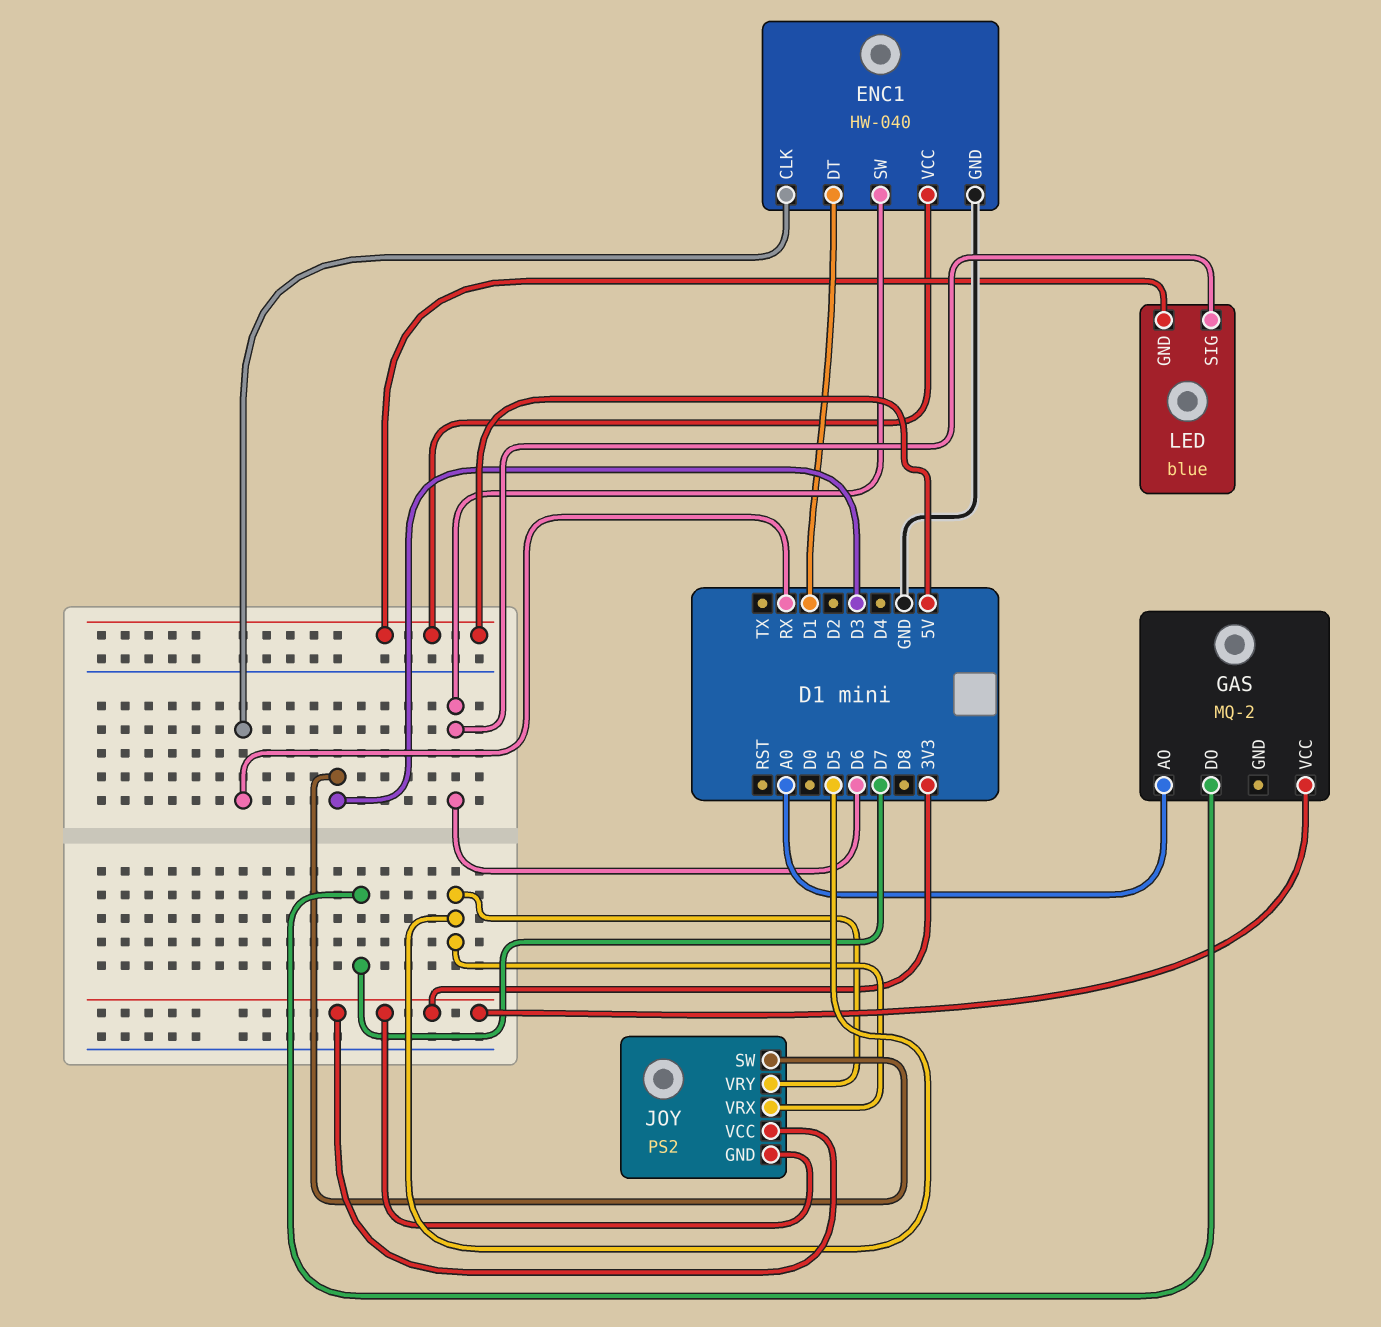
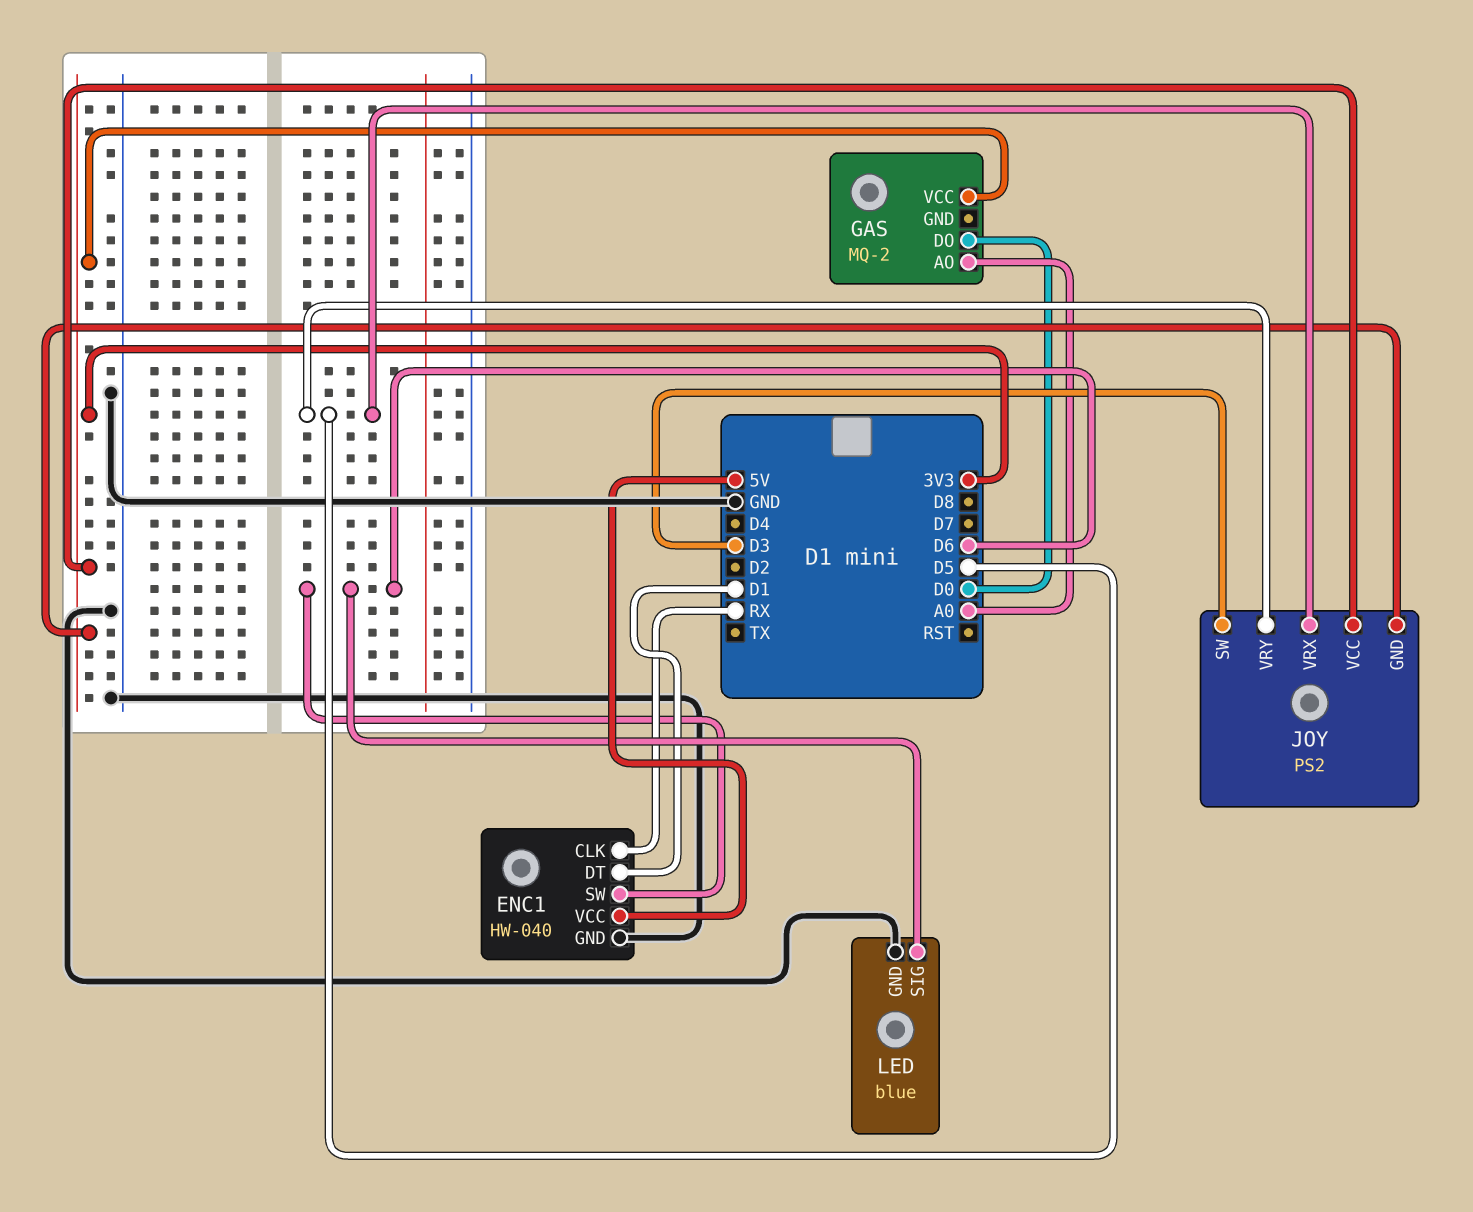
GAS pin DO: D7 -> D0
LED pin GND: 5V -> GND

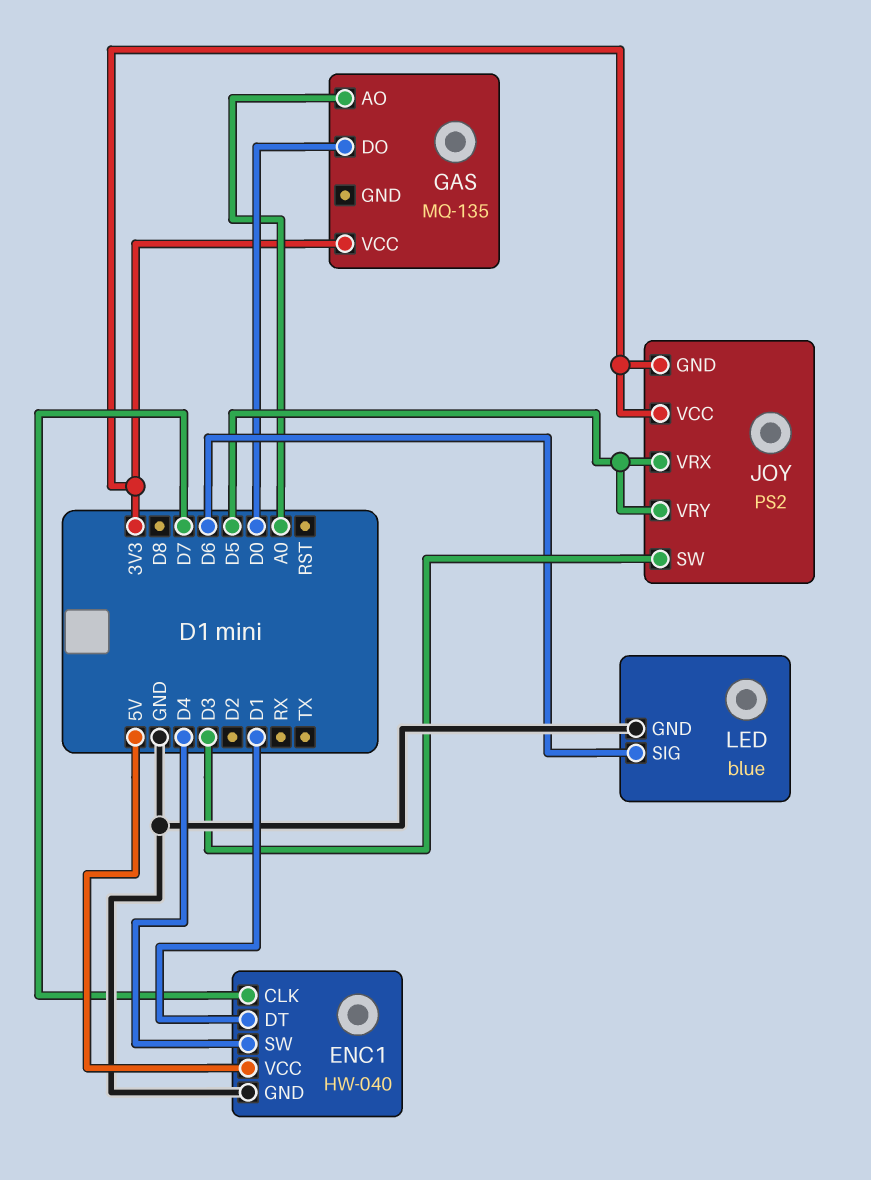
ENC1 pin CLK: RX -> D7
ENC1 pin SW: D6 -> D4
GAS: MQ-2 -> MQ-135

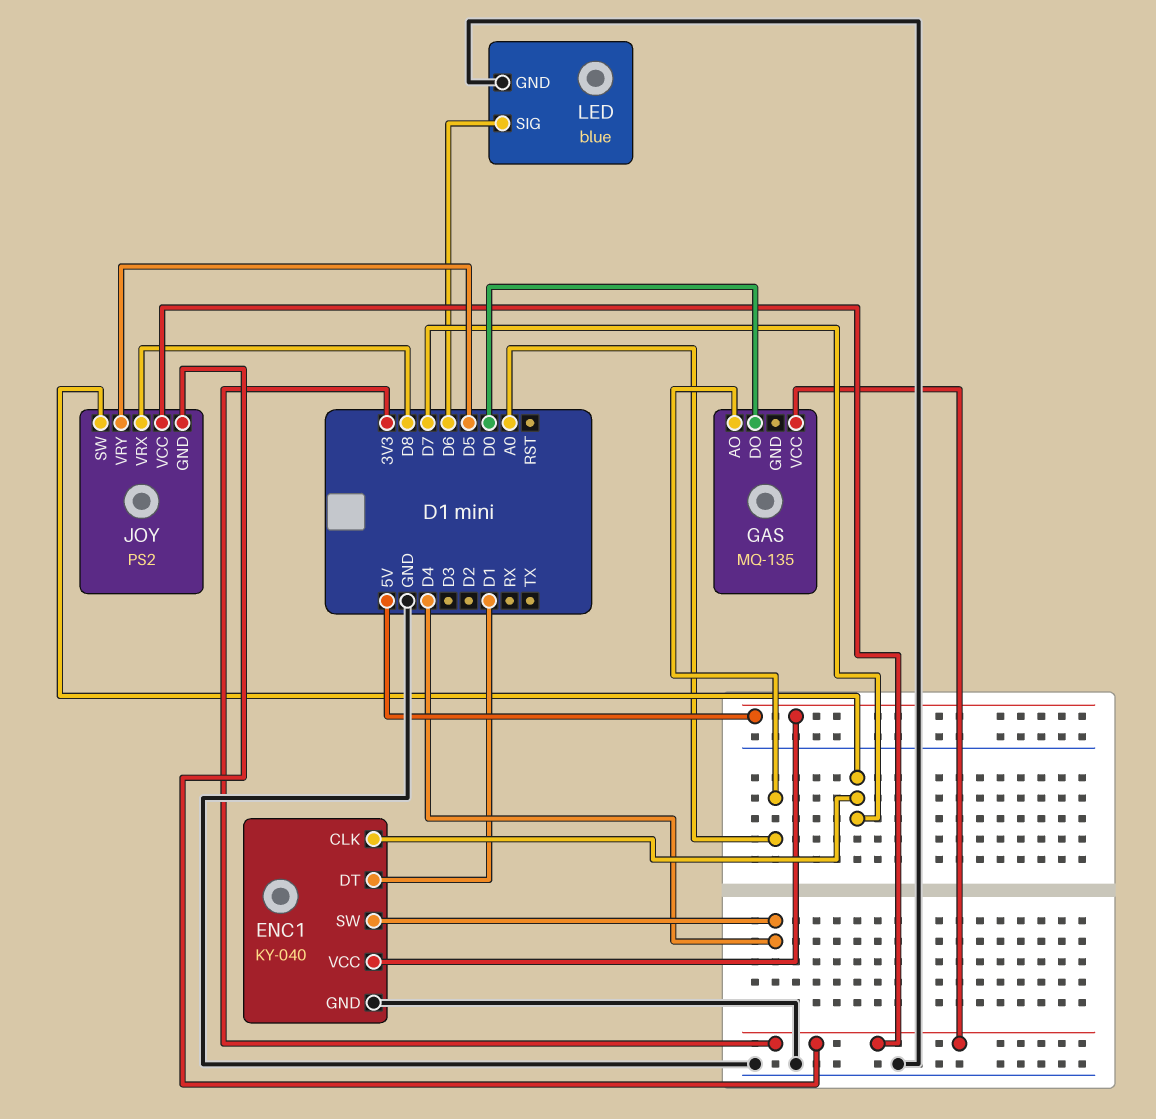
ENC1: HW-040 -> KY-040
JOY pin SW: D3 -> D7
JOY pin VRX: D5 -> D8

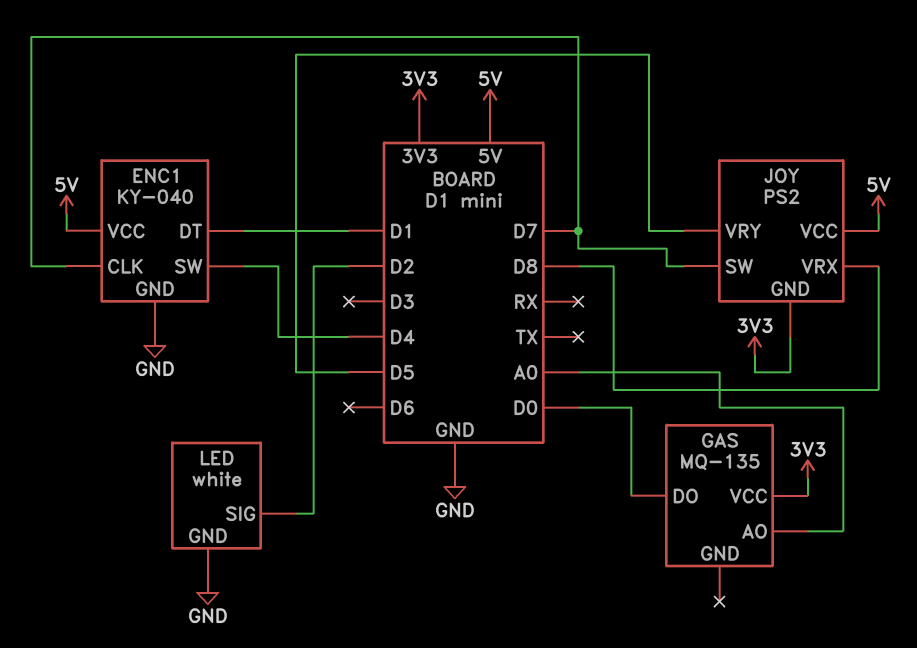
JOY pin VCC: 3V3 -> 5V
LED: blue -> white
LED pin SIG: D6 -> D2

